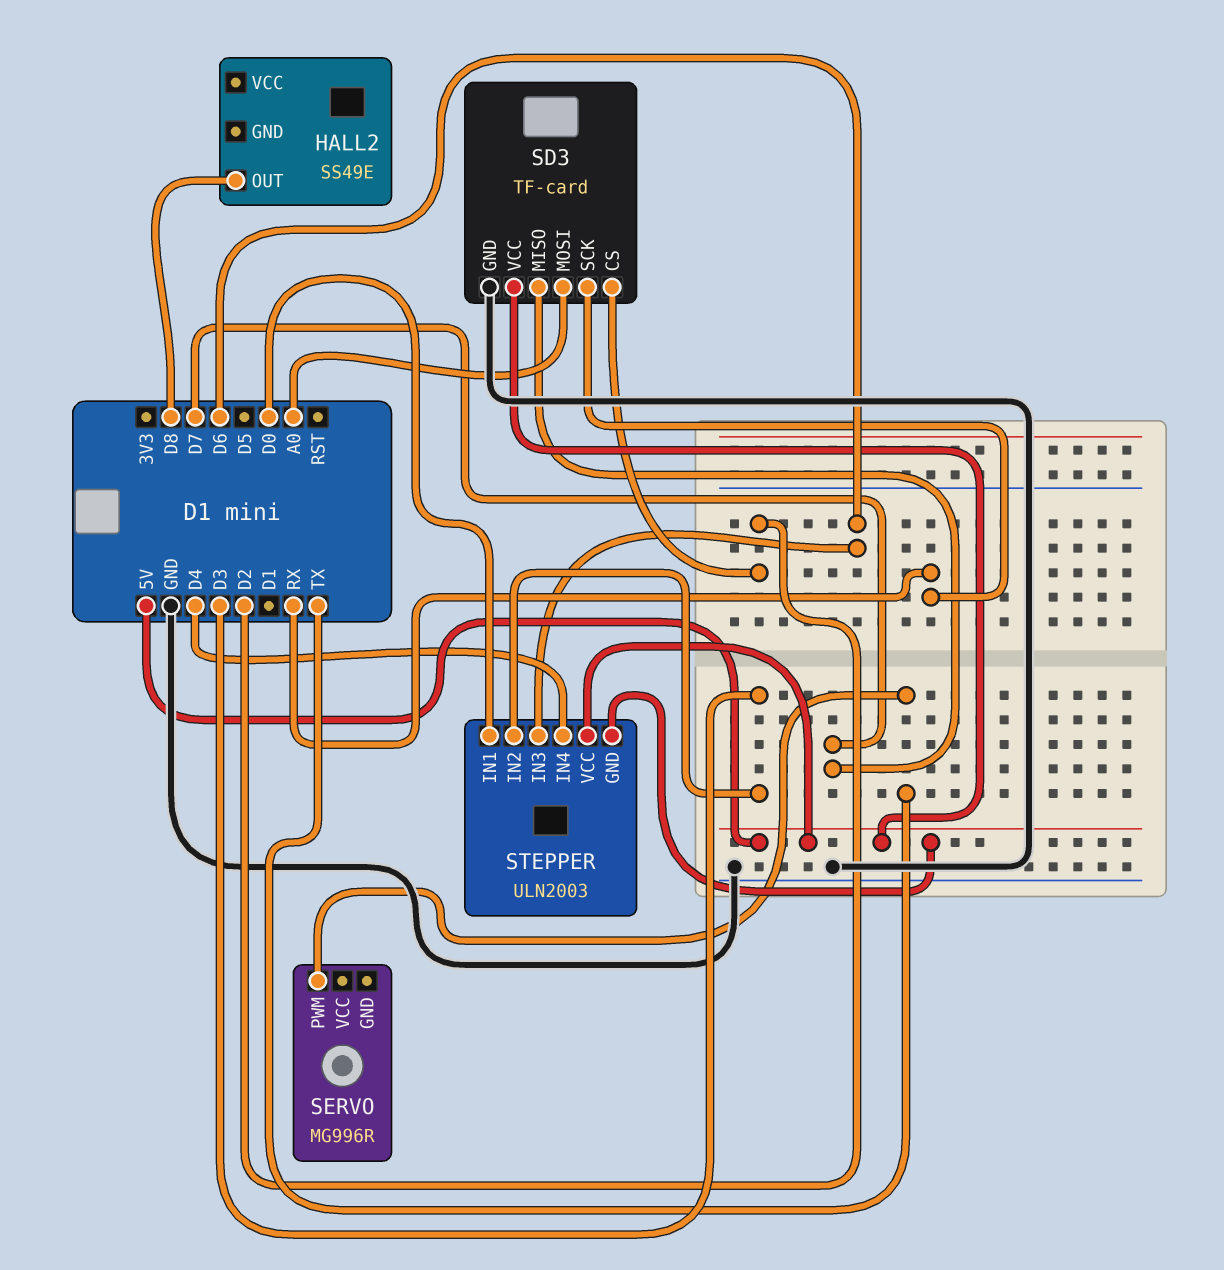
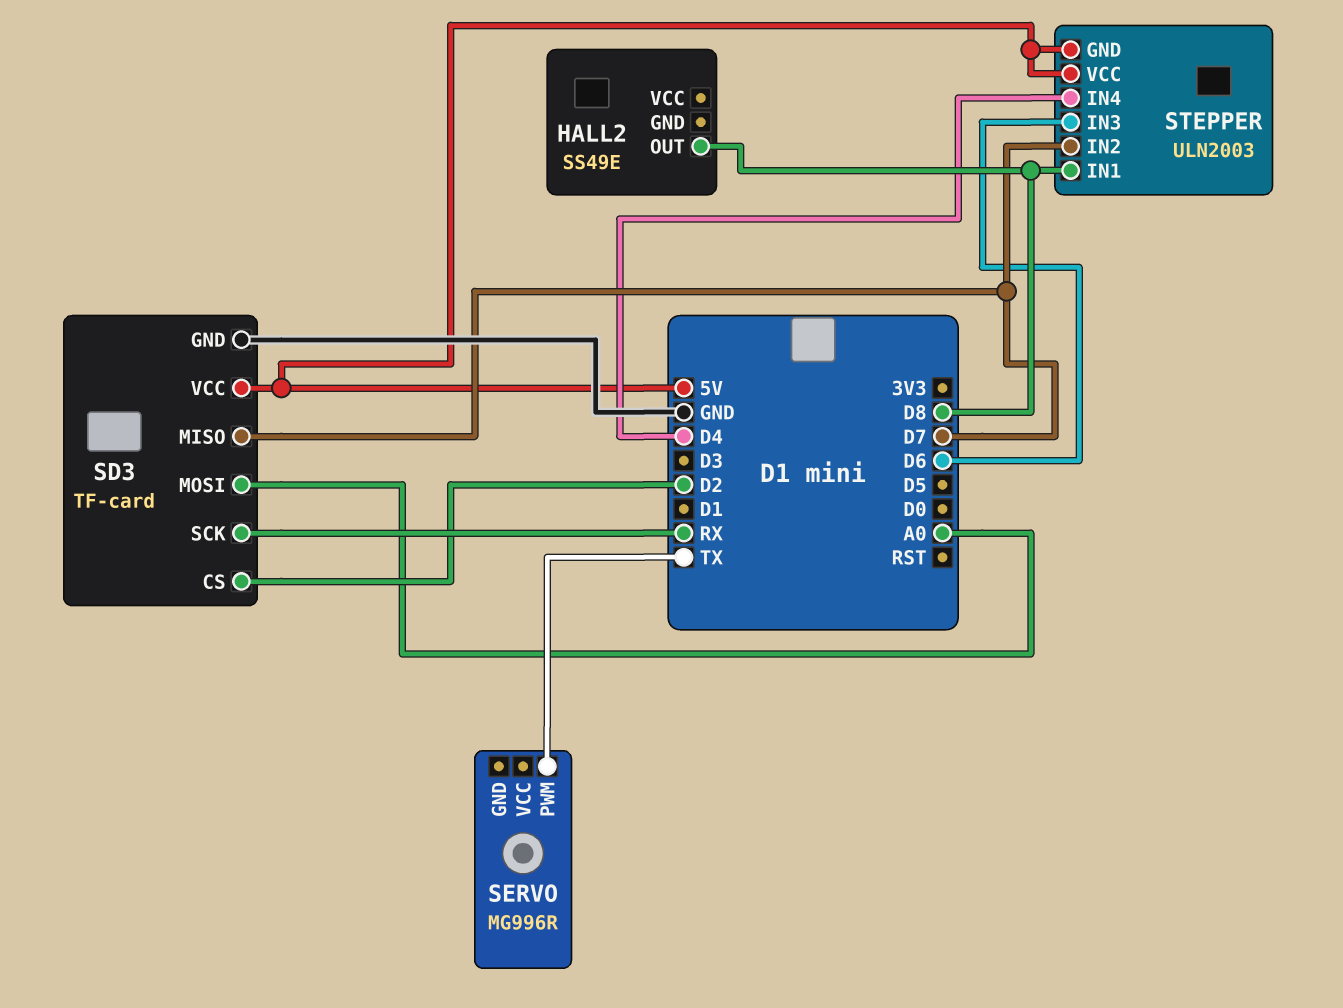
STEPPER pin IN1: D0 -> D8
STEPPER pin IN2: D3 -> D7

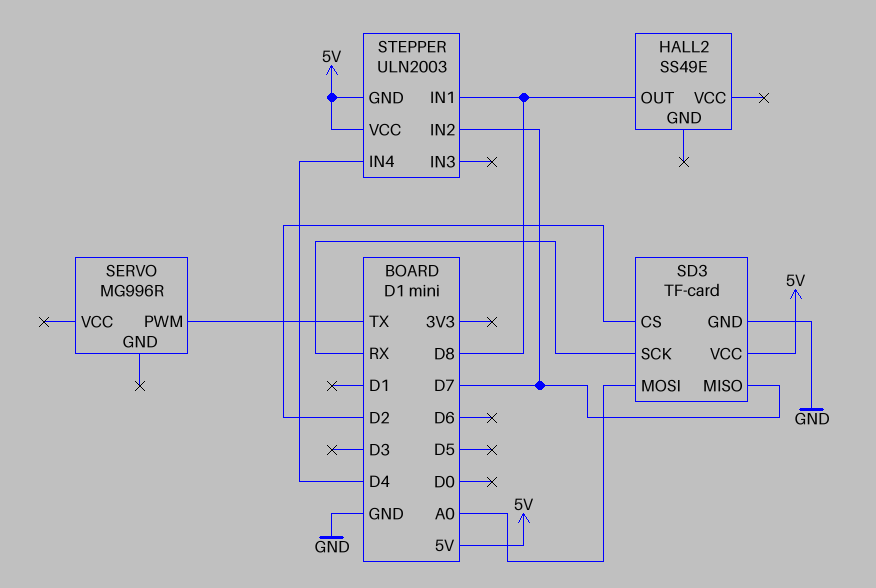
STEPPER pin IN3: D6 -> none

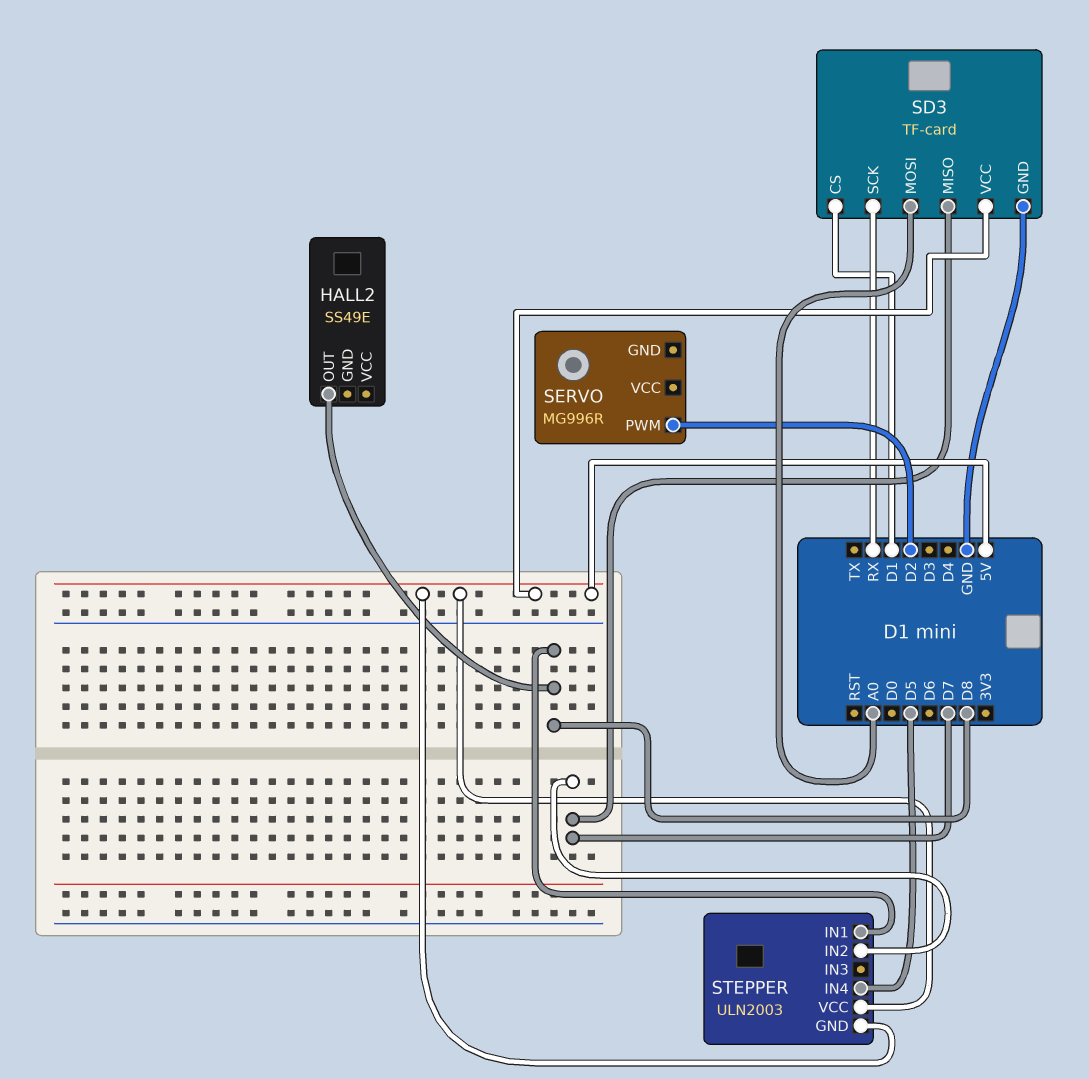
SD3 pin CS: D2 -> D1
SERVO pin PWM: TX -> D2
STEPPER pin IN4: D4 -> D5

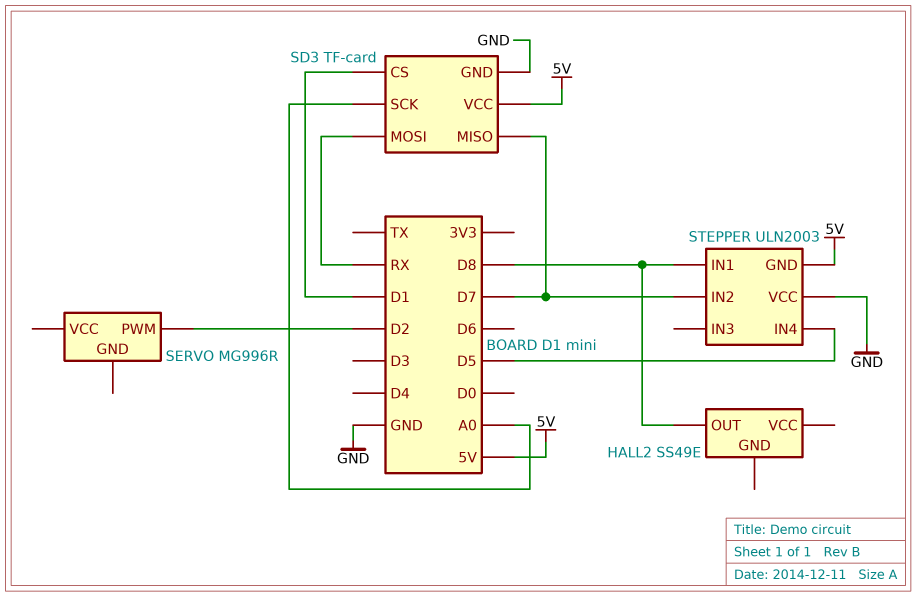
SD3 pin MOSI: A0 -> RX
SD3 pin SCK: RX -> A0
STEPPER pin VCC: 5V -> GND

